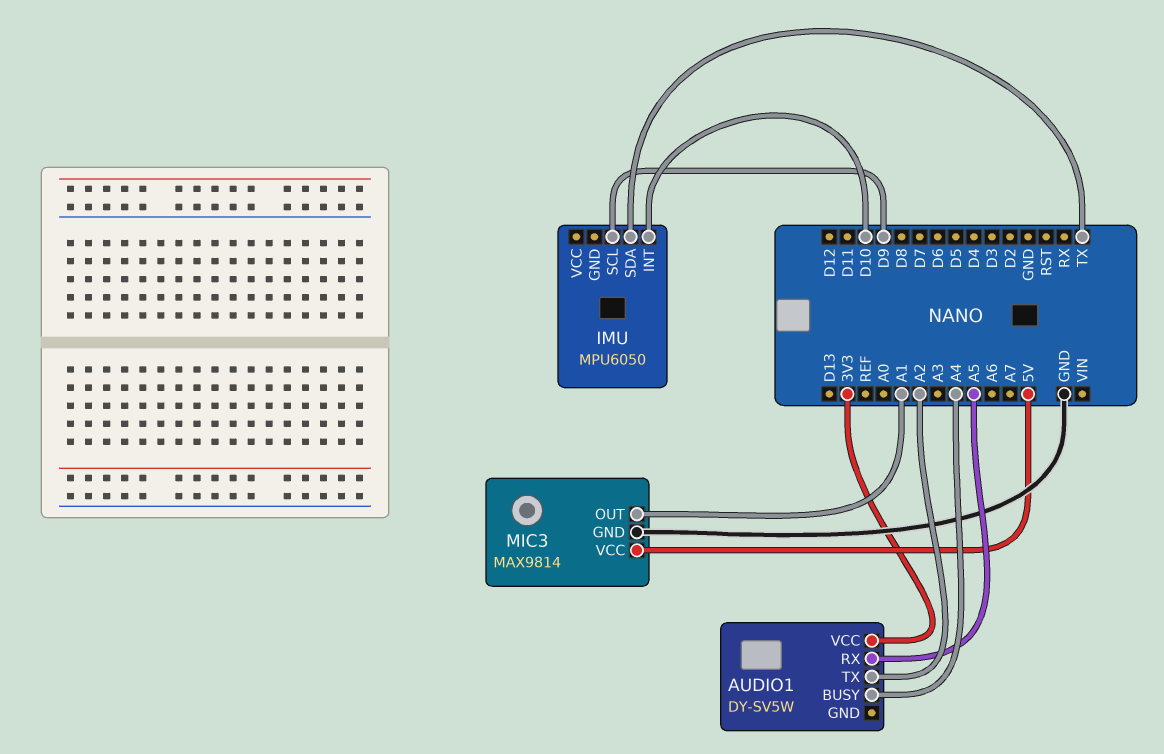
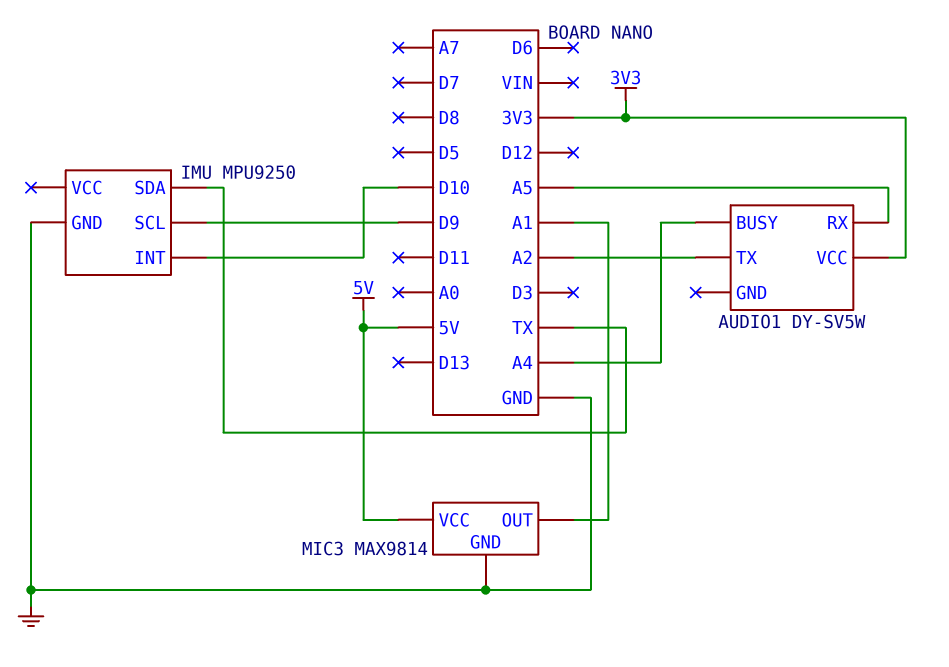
IMU: MPU6050 -> MPU9250
IMU pin GND: none -> GND

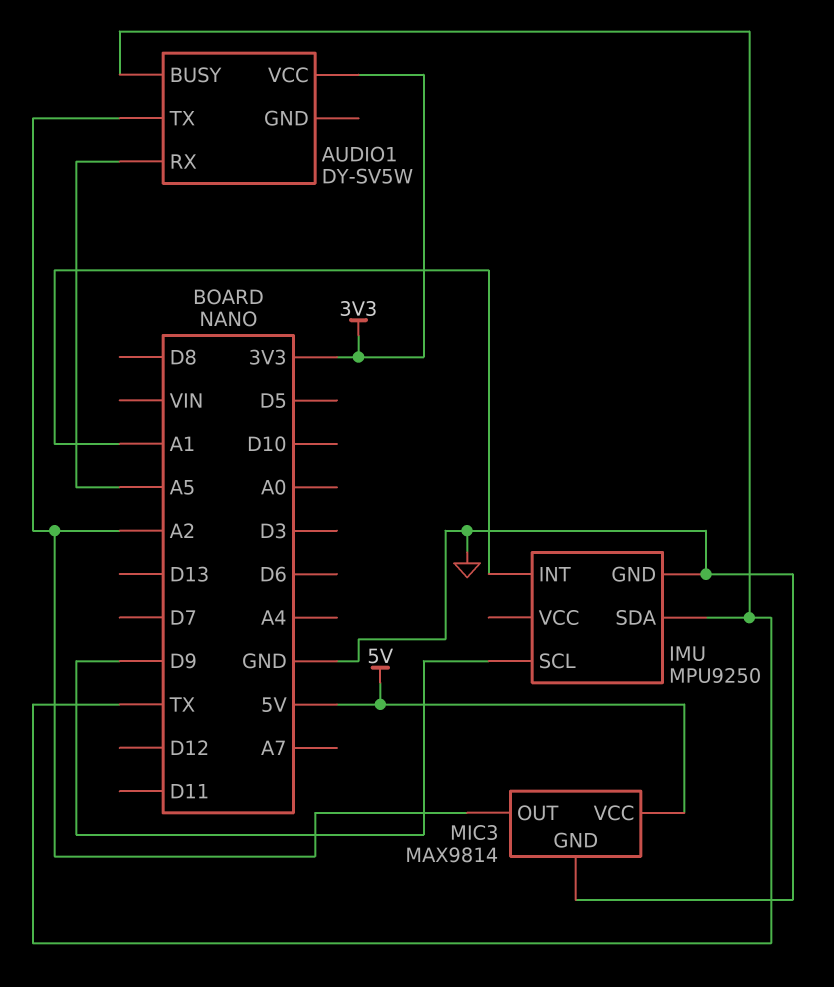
AUDIO1 pin BUSY: A4 -> TX
IMU pin INT: D10 -> A1
MIC3 pin OUT: A1 -> A2

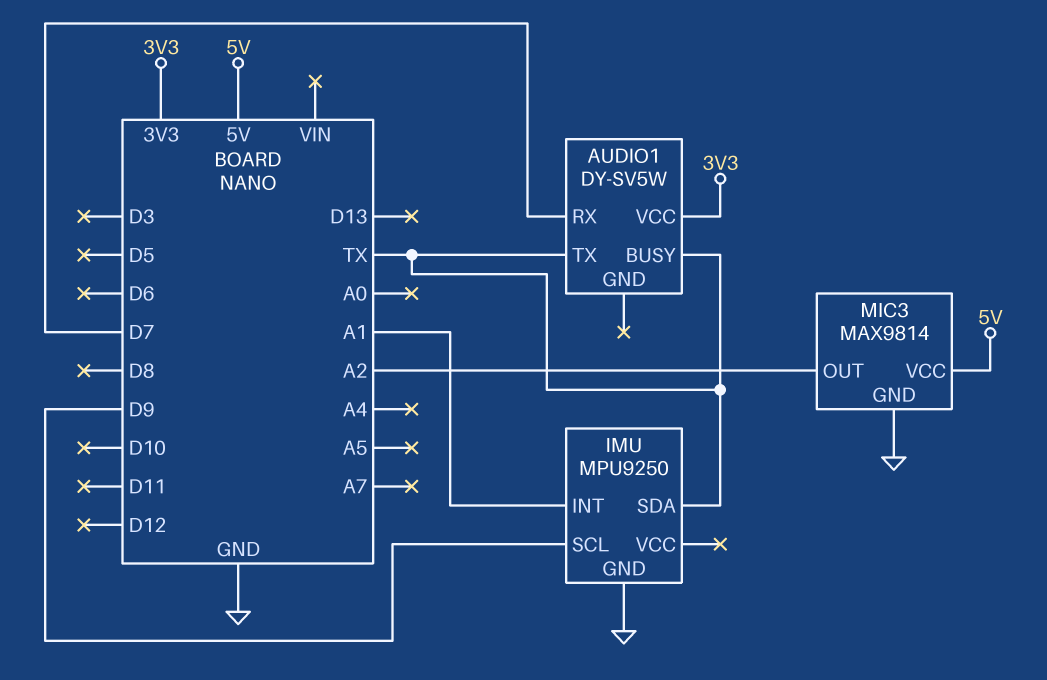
AUDIO1 pin RX: A5 -> D7
AUDIO1 pin TX: A2 -> TX

